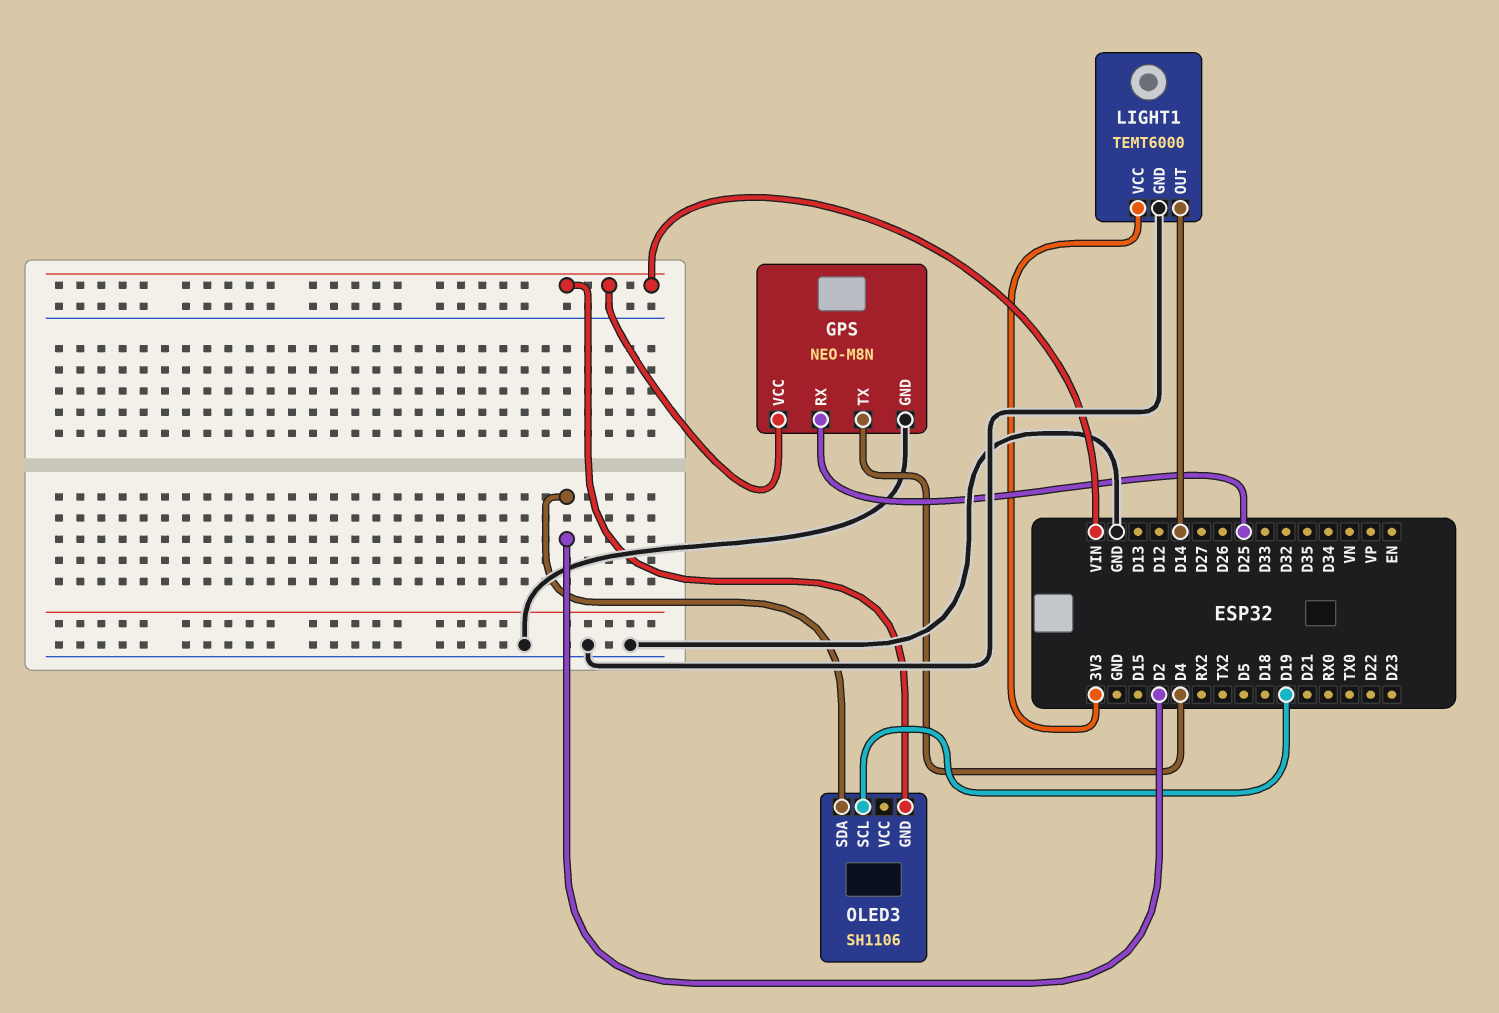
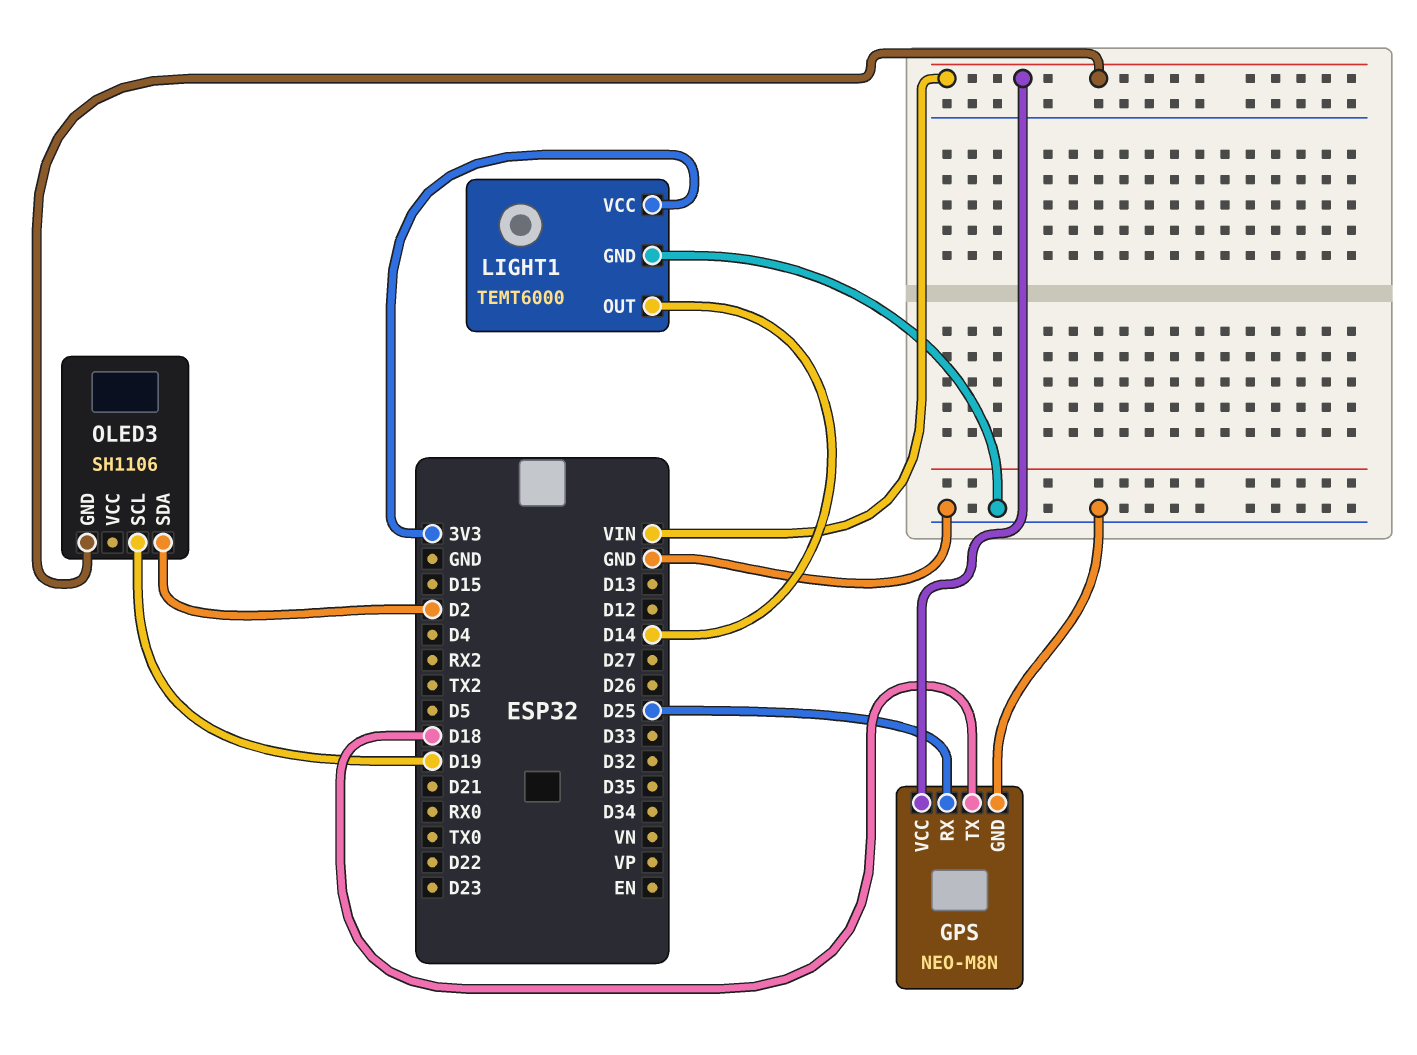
GPS pin TX: D4 -> D18

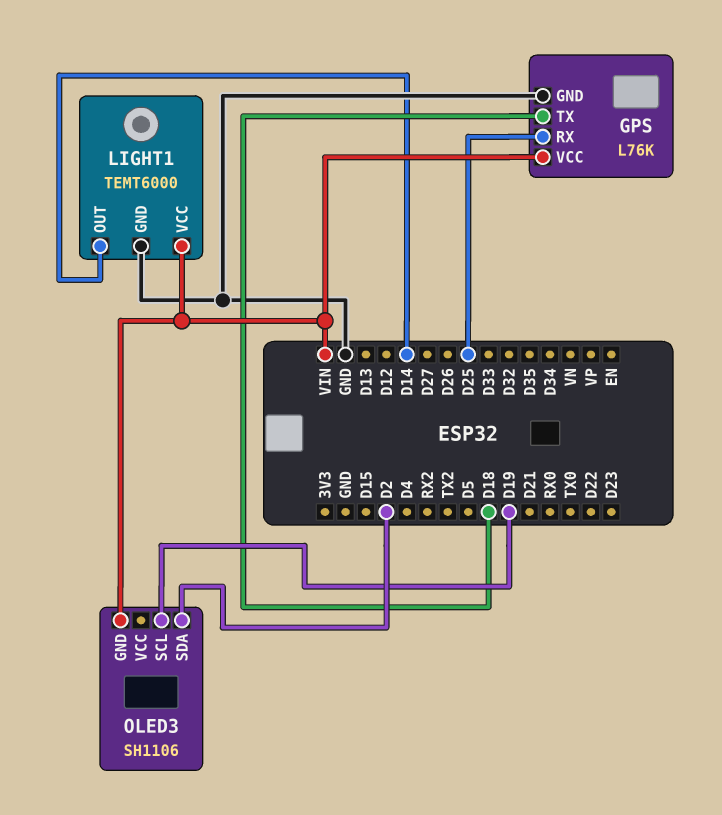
GPS: NEO-M8N -> L76K
LIGHT1 pin VCC: 3V3 -> VIN

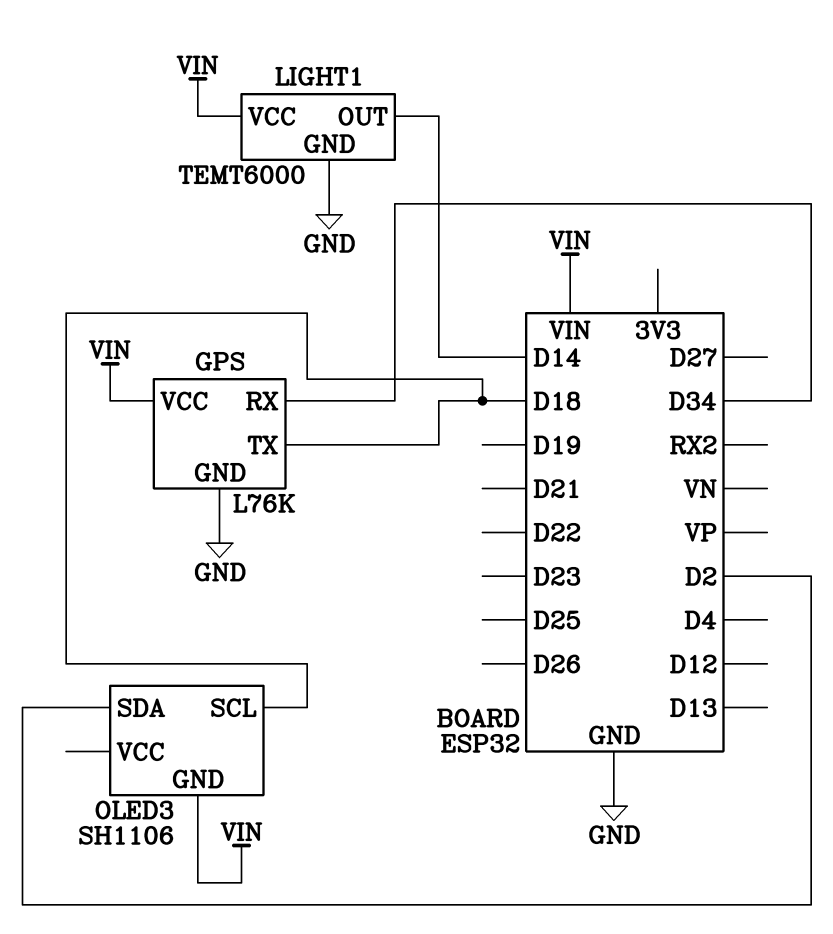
GPS pin RX: D25 -> D34
OLED3 pin SCL: D19 -> D18

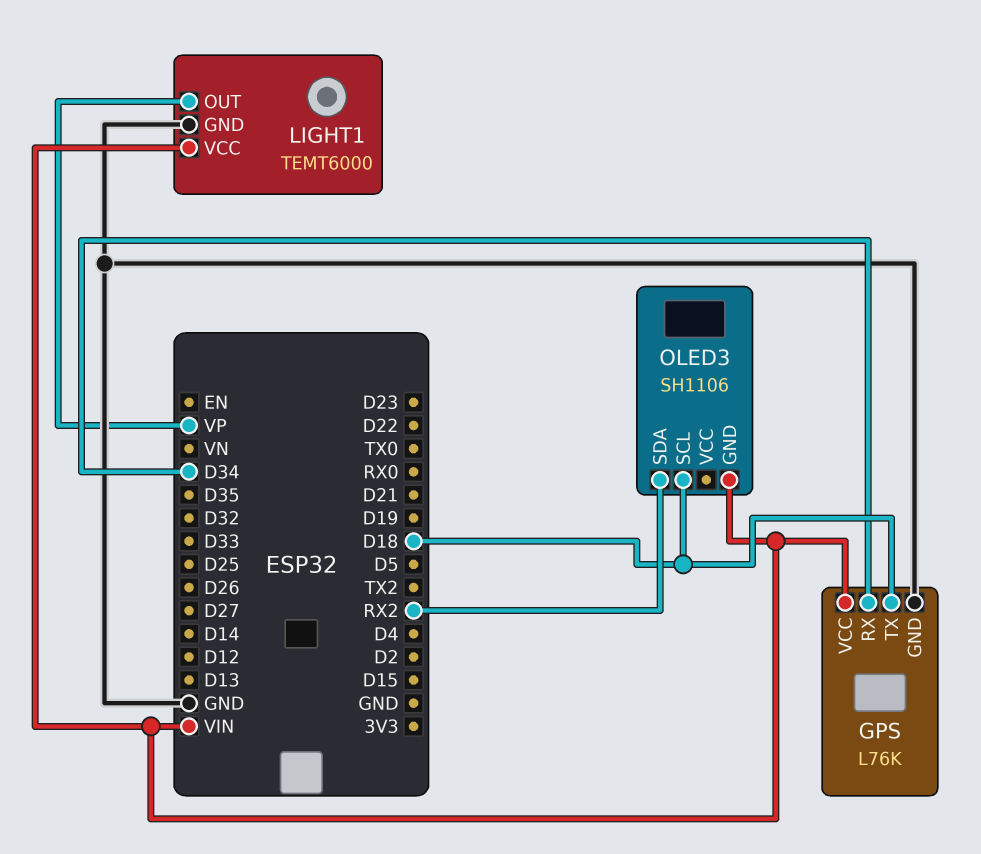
LIGHT1 pin OUT: D14 -> VP
OLED3 pin SDA: D2 -> RX2

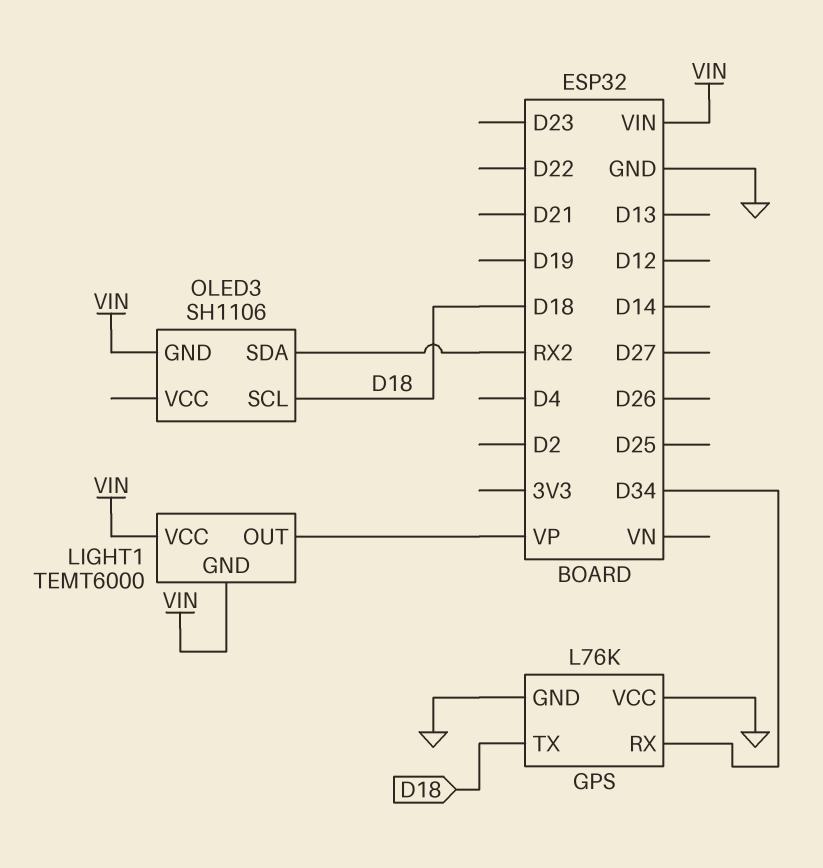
GPS pin VCC: VIN -> GND
LIGHT1 pin GND: GND -> VIN

